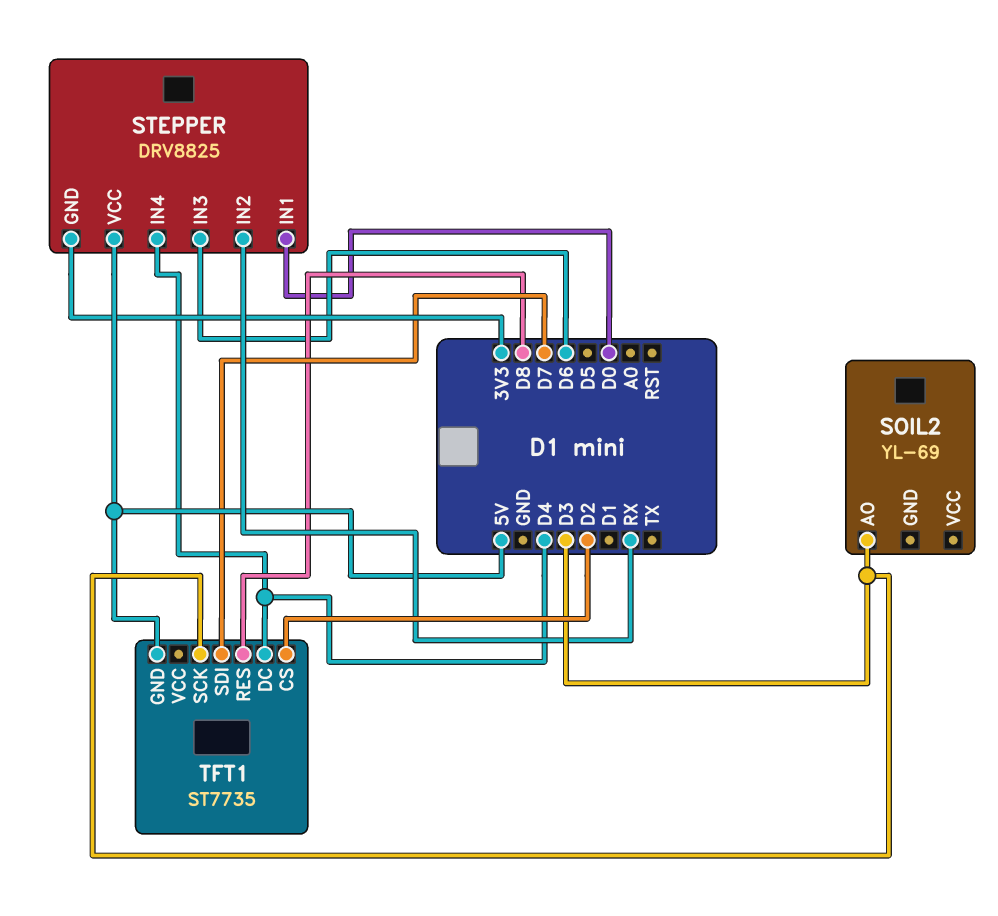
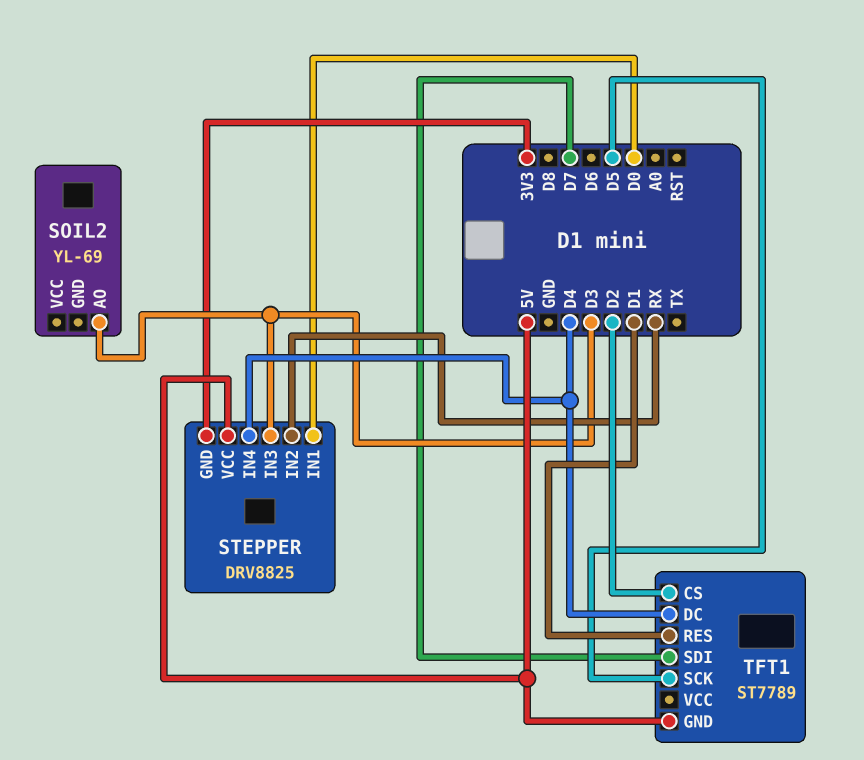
STEPPER pin IN3: D6 -> D3
TFT1: ST7735 -> ST7789
TFT1 pin RES: D8 -> D1
TFT1 pin SCK: D3 -> D5

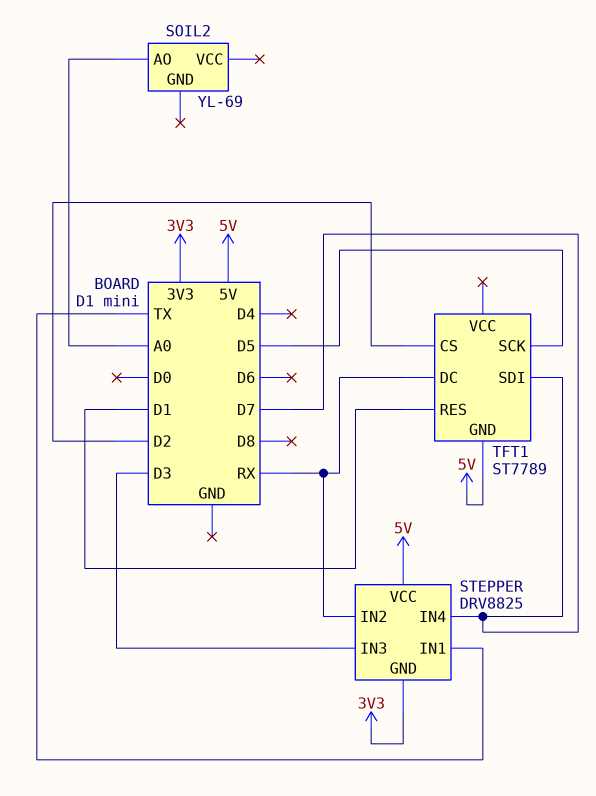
SOIL2 pin AO: D3 -> A0
STEPPER pin IN1: D0 -> TX
STEPPER pin IN4: D4 -> D7
TFT1 pin DC: D4 -> RX

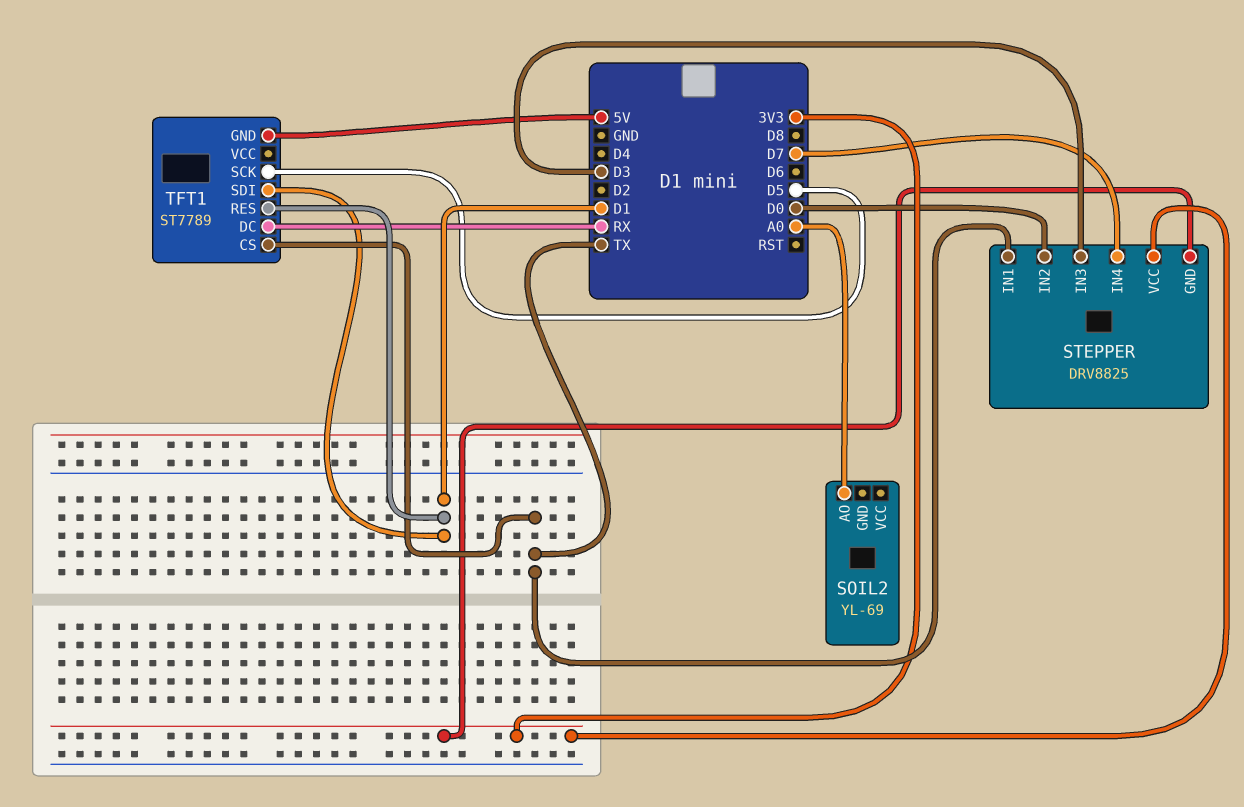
STEPPER pin IN2: RX -> D0
STEPPER pin VCC: 5V -> 3V3
TFT1 pin CS: D2 -> TX
TFT1 pin SDI: D7 -> D1

